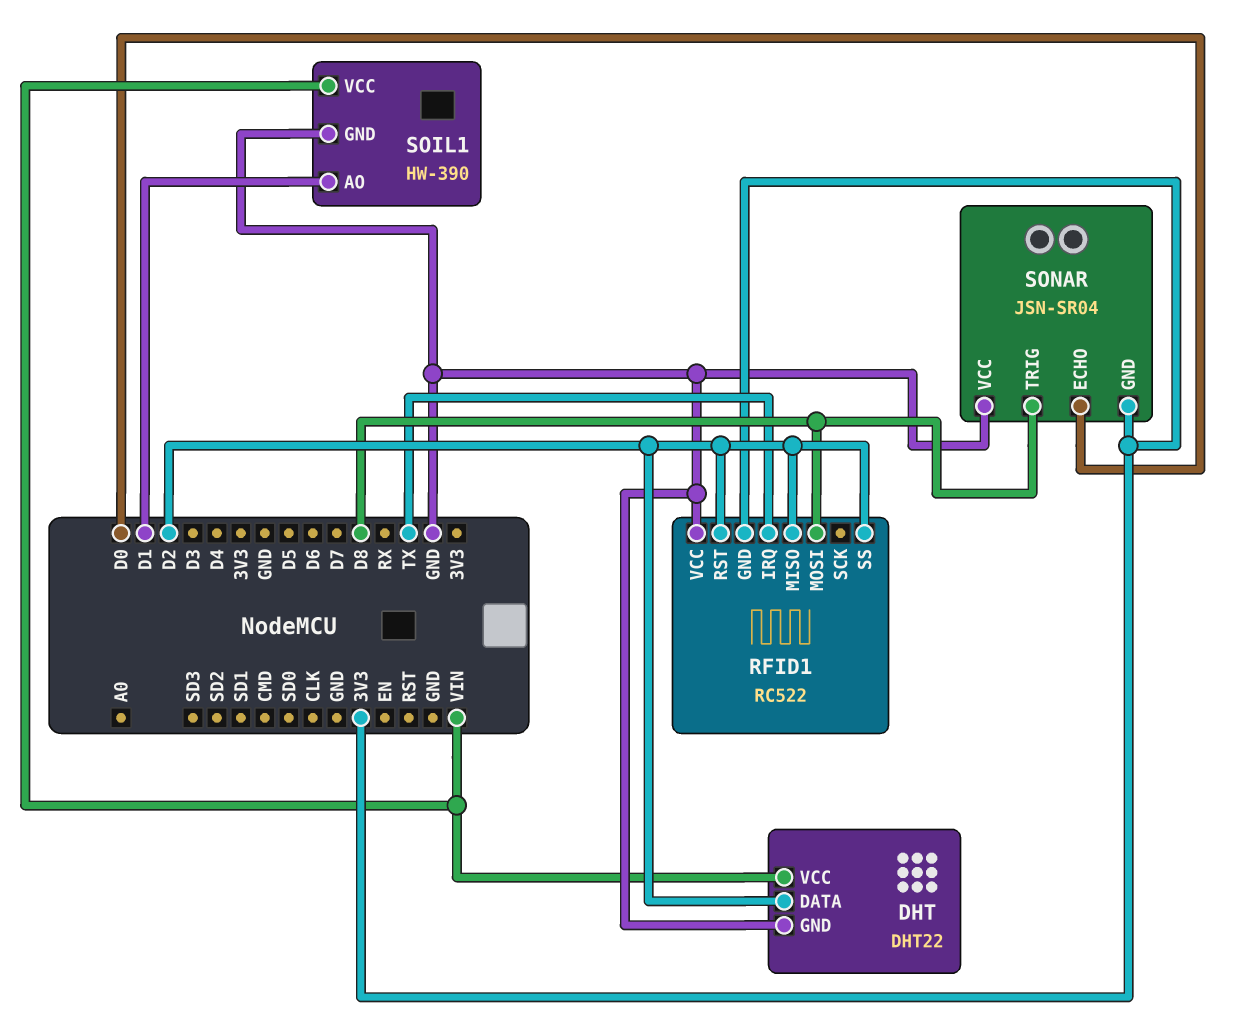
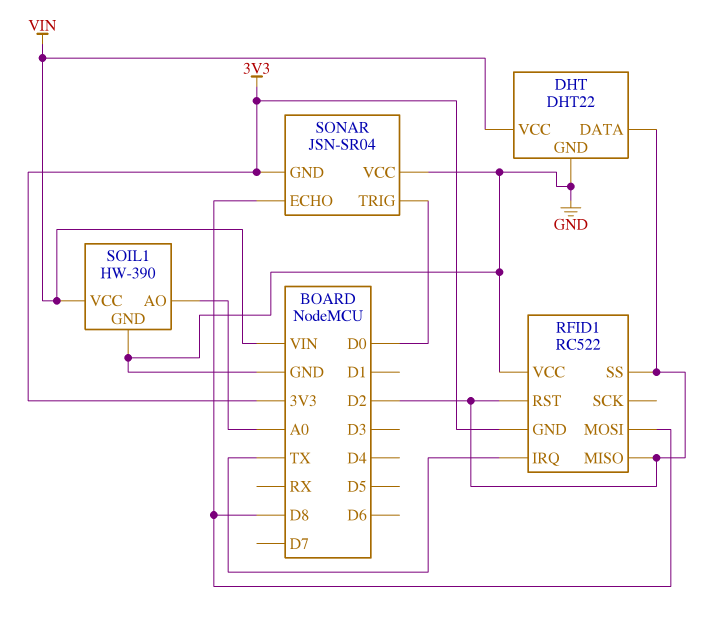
SOIL1 pin AO: D1 -> A0
SONAR pin ECHO: D0 -> D8
SONAR pin TRIG: D8 -> D0

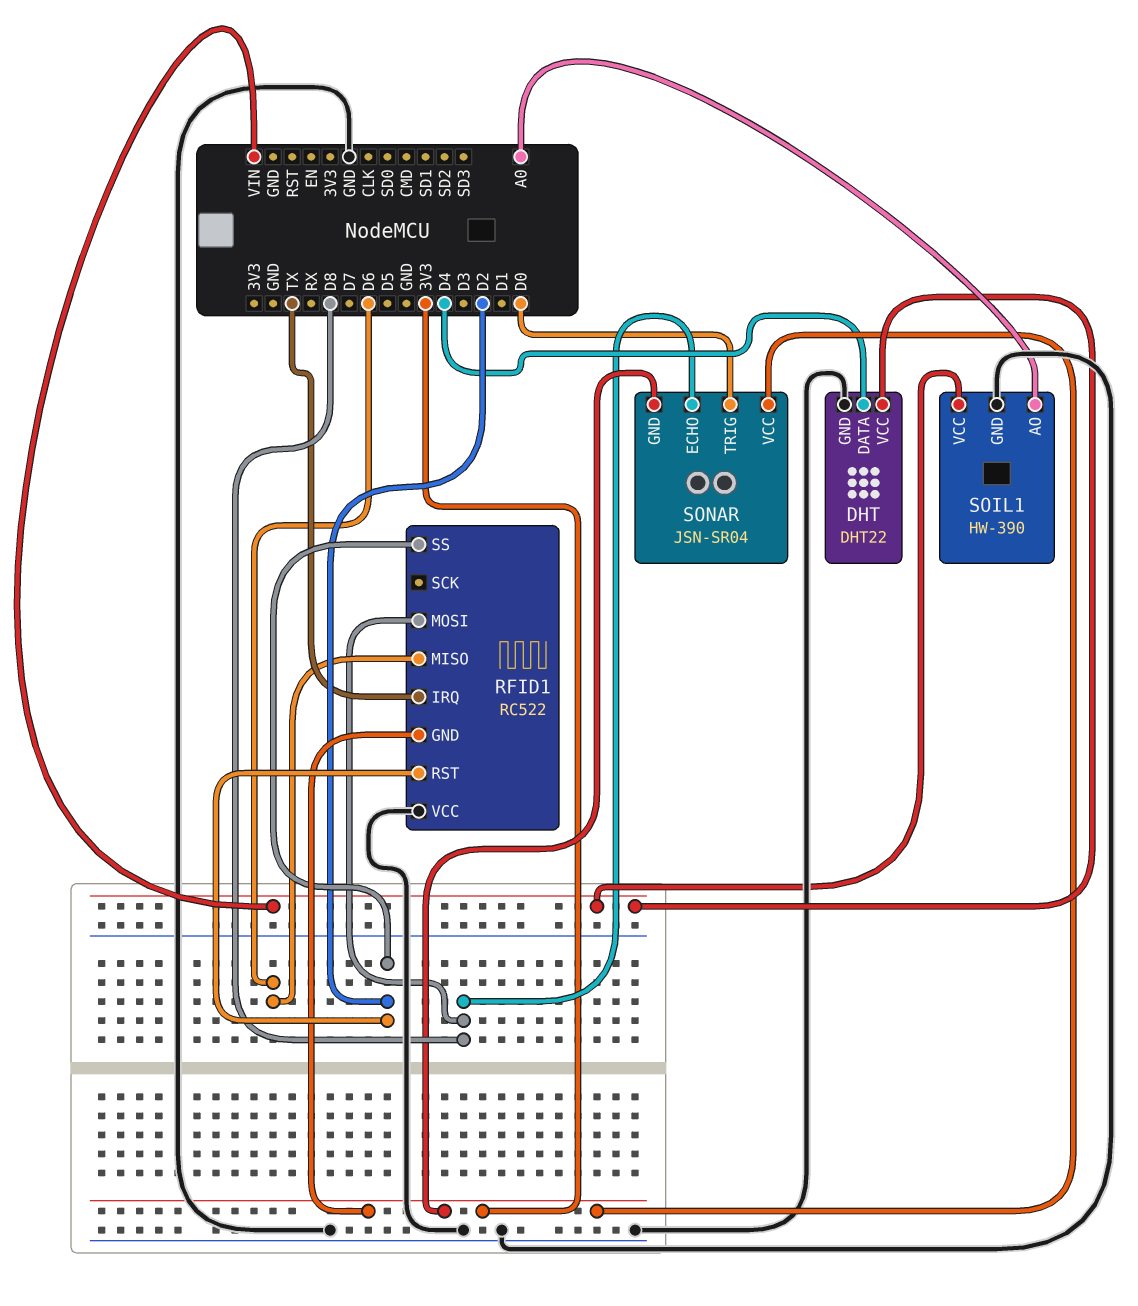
DHT pin DATA: D2 -> D4
RFID1 pin MISO: D2 -> D6
SONAR pin VCC: GND -> 3V3

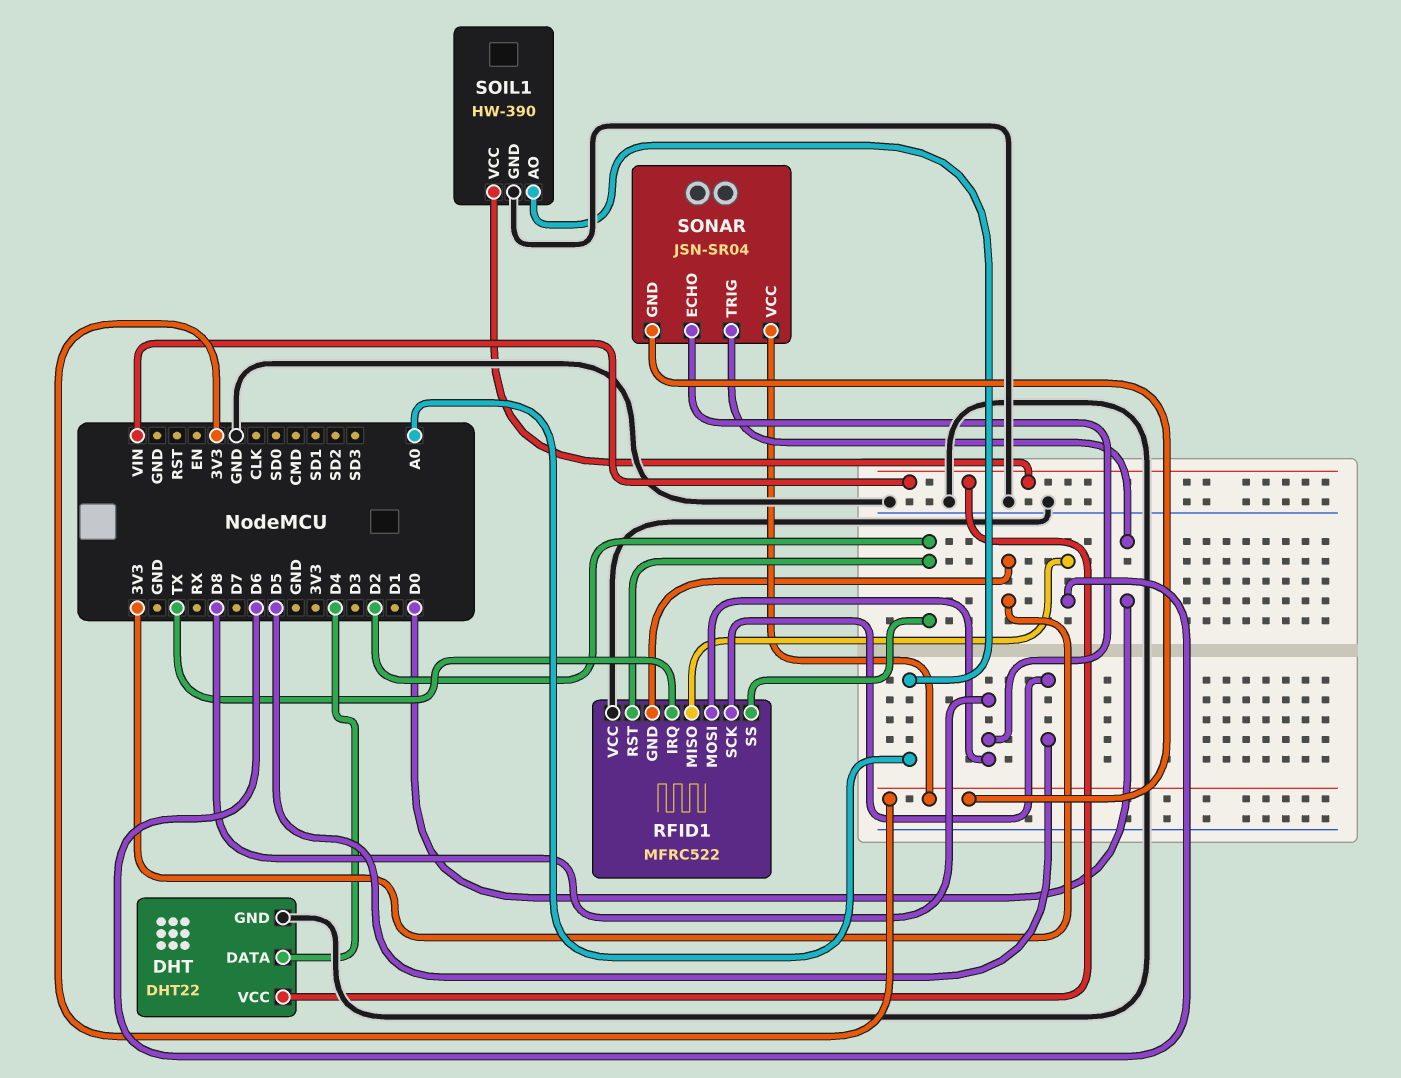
RFID1: RC522 -> MFRC522
RFID1 pin SCK: none -> D5

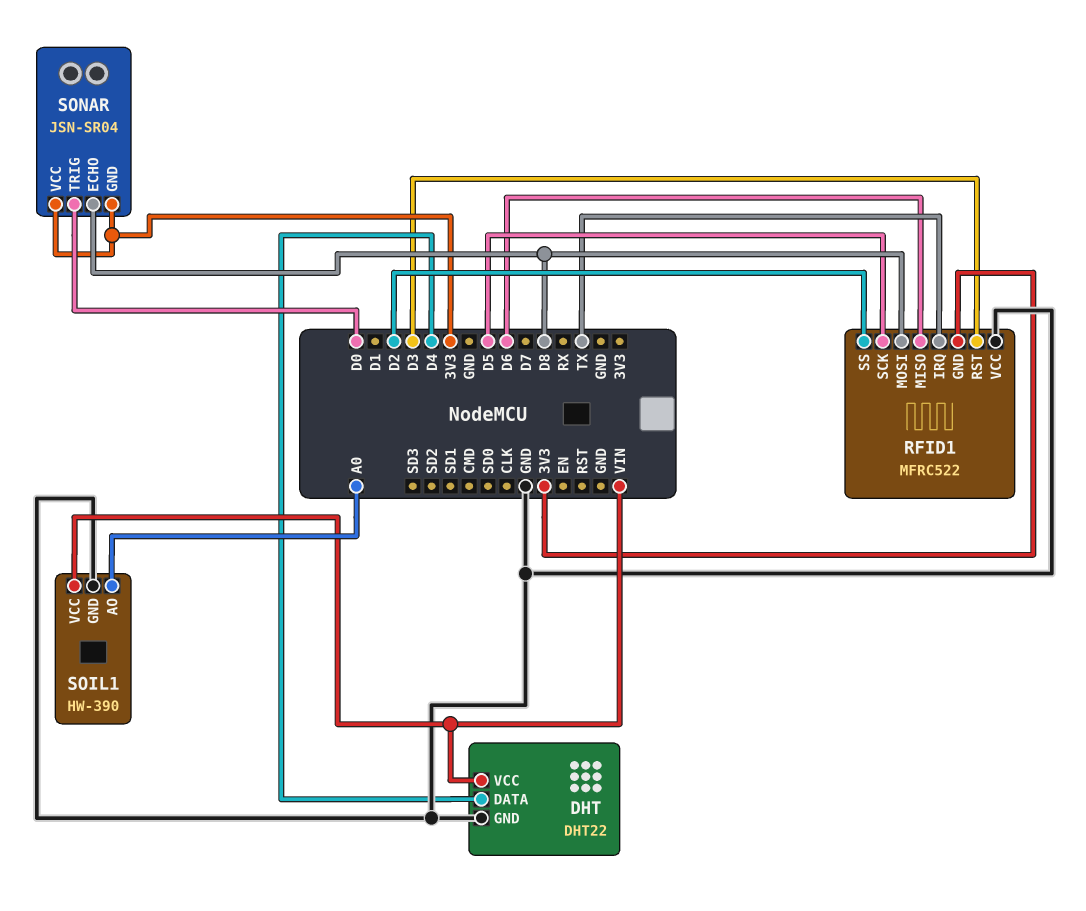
RFID1 pin RST: D2 -> D3

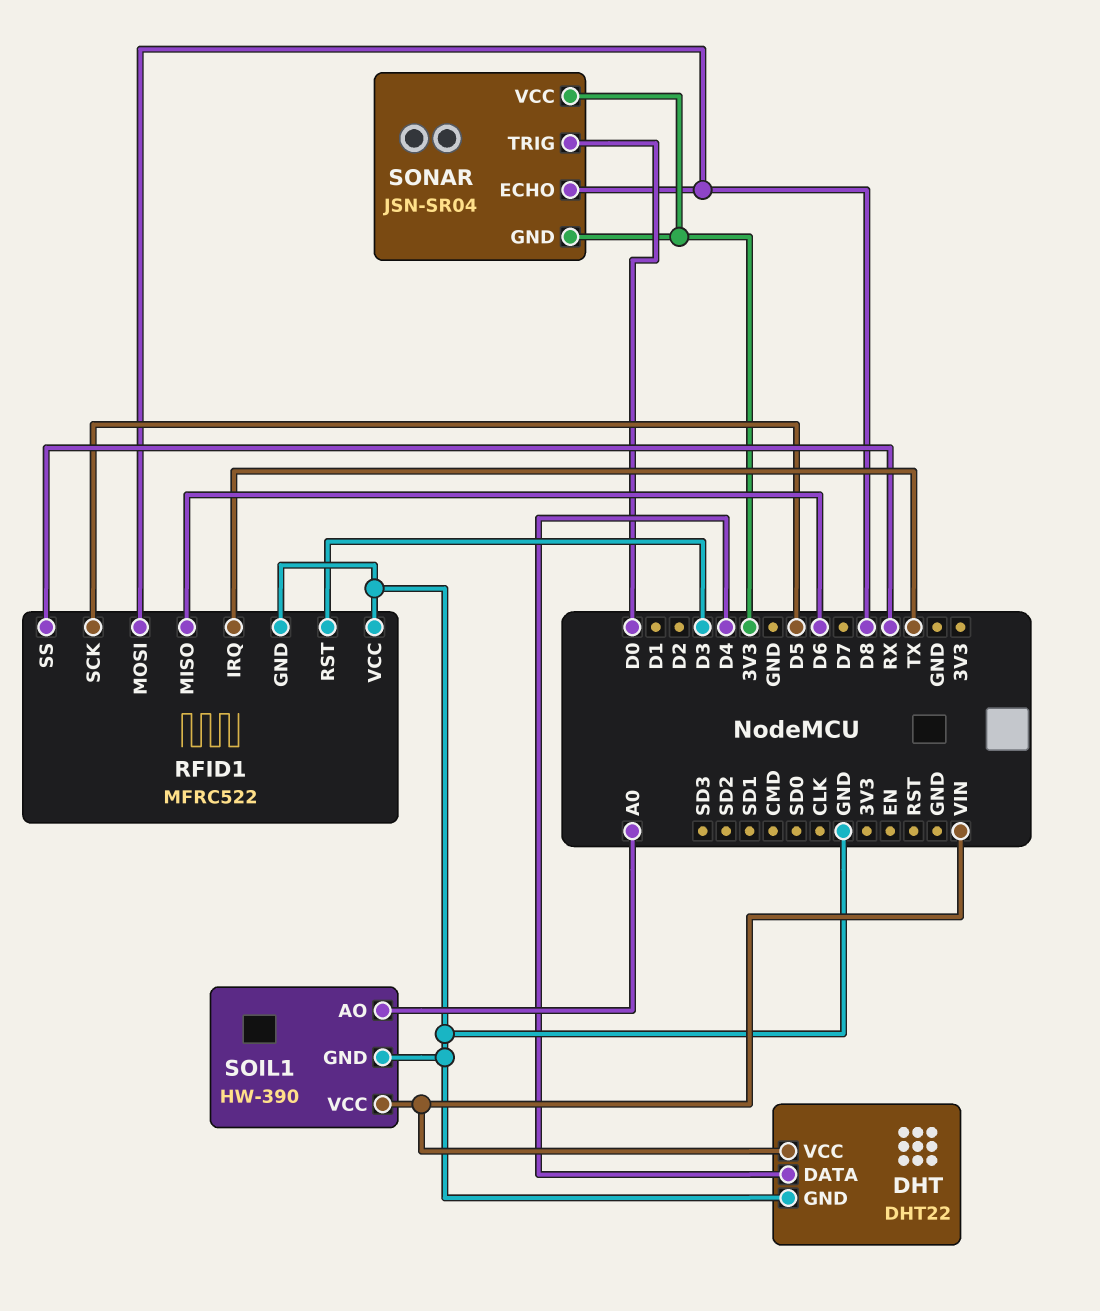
RFID1 pin GND: 3V3 -> GND
RFID1 pin SS: D2 -> RX

